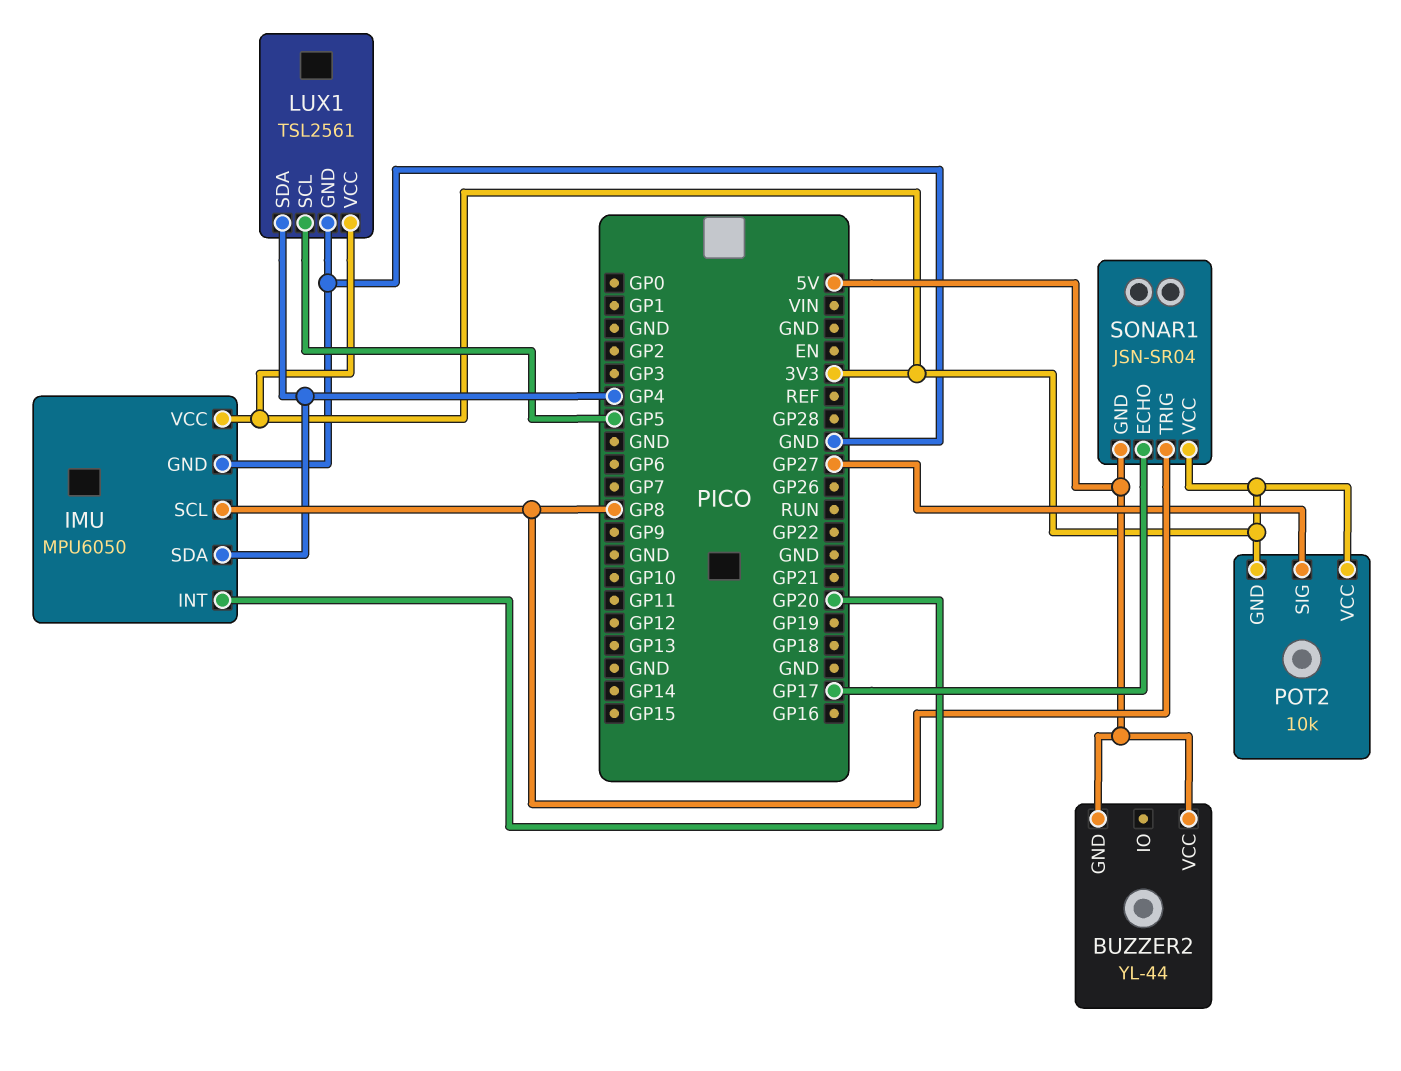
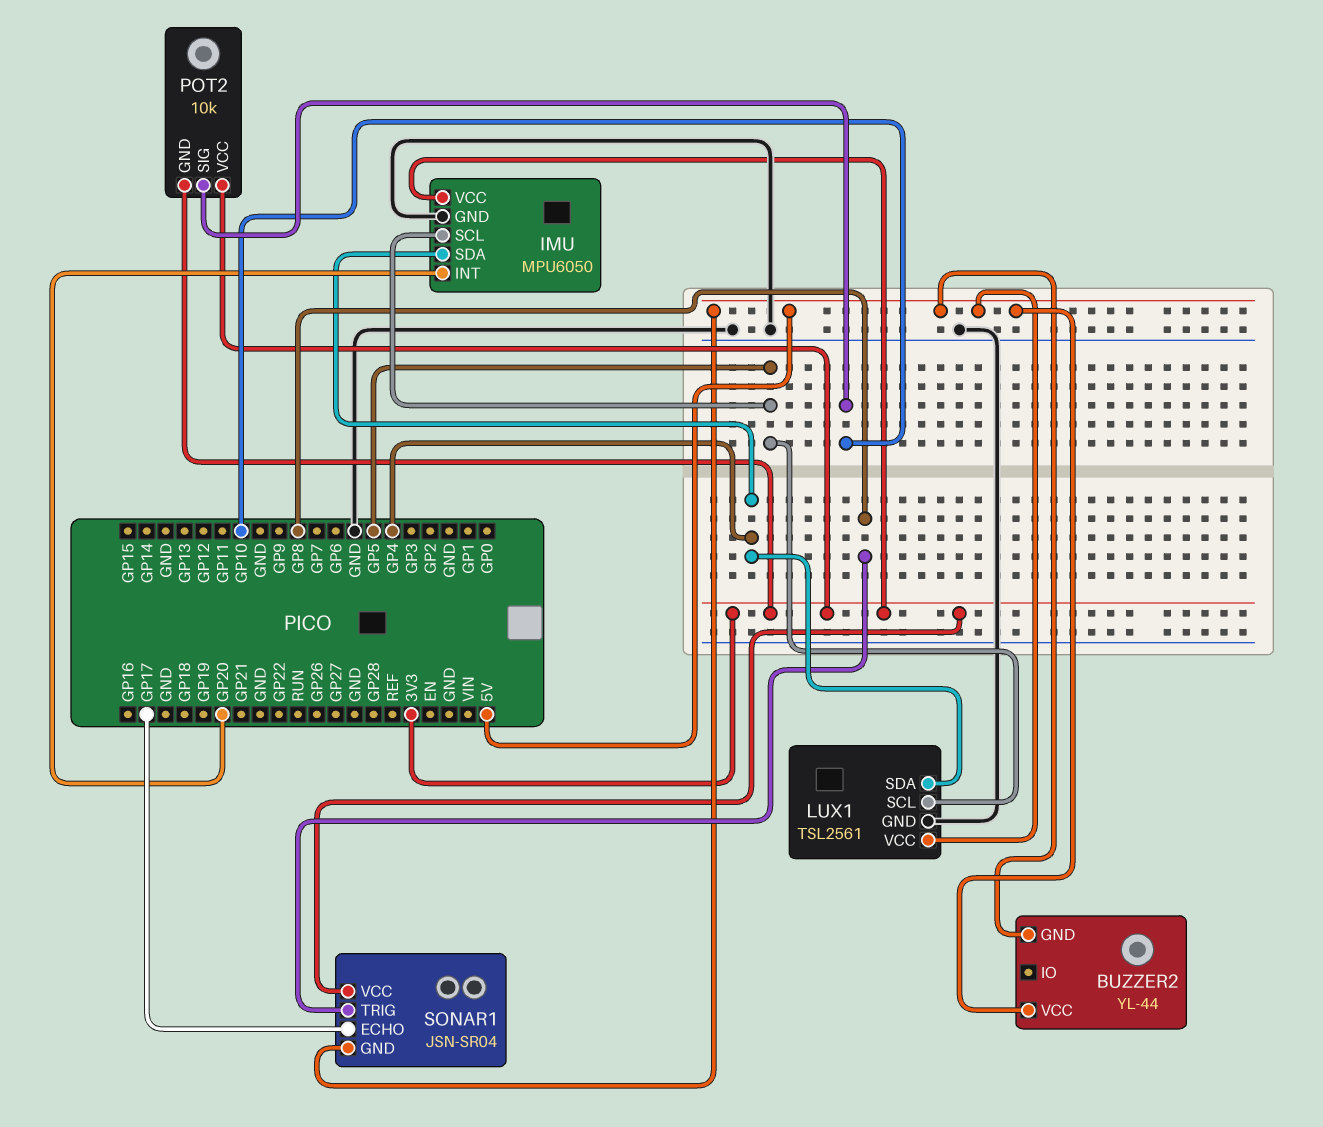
IMU pin SCL: GP8 -> GP5
LUX1 pin VCC: 3V3 -> 5V
POT2 pin SIG: GP27 -> GP10

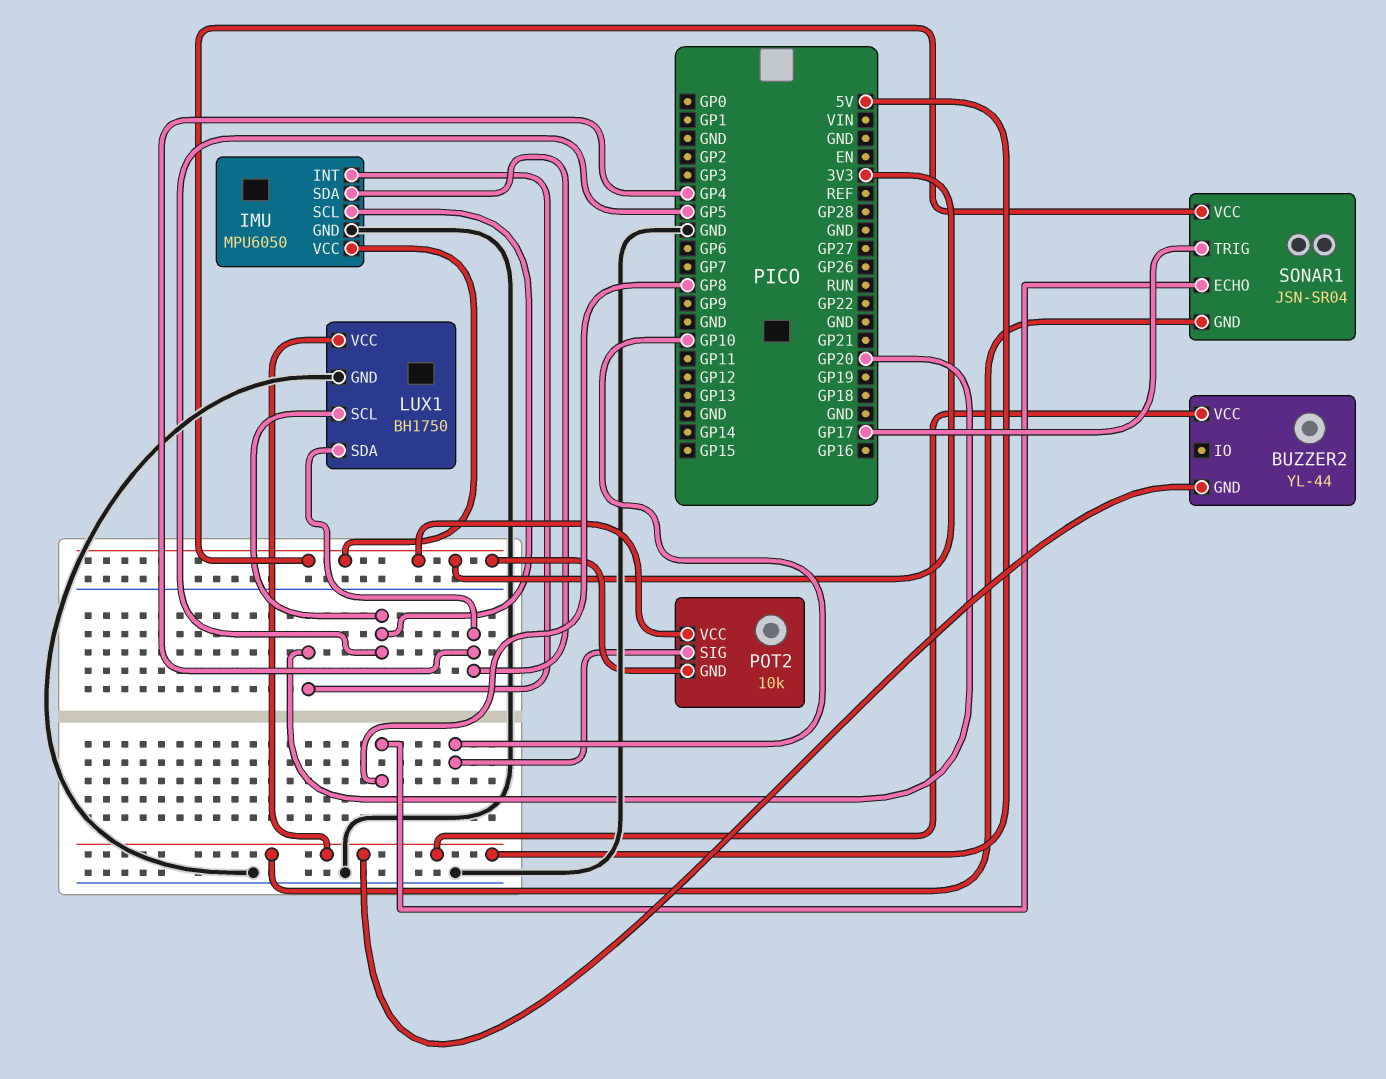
LUX1: TSL2561 -> BH1750
SONAR1 pin ECHO: GP17 -> GP8
SONAR1 pin TRIG: GP8 -> GP17

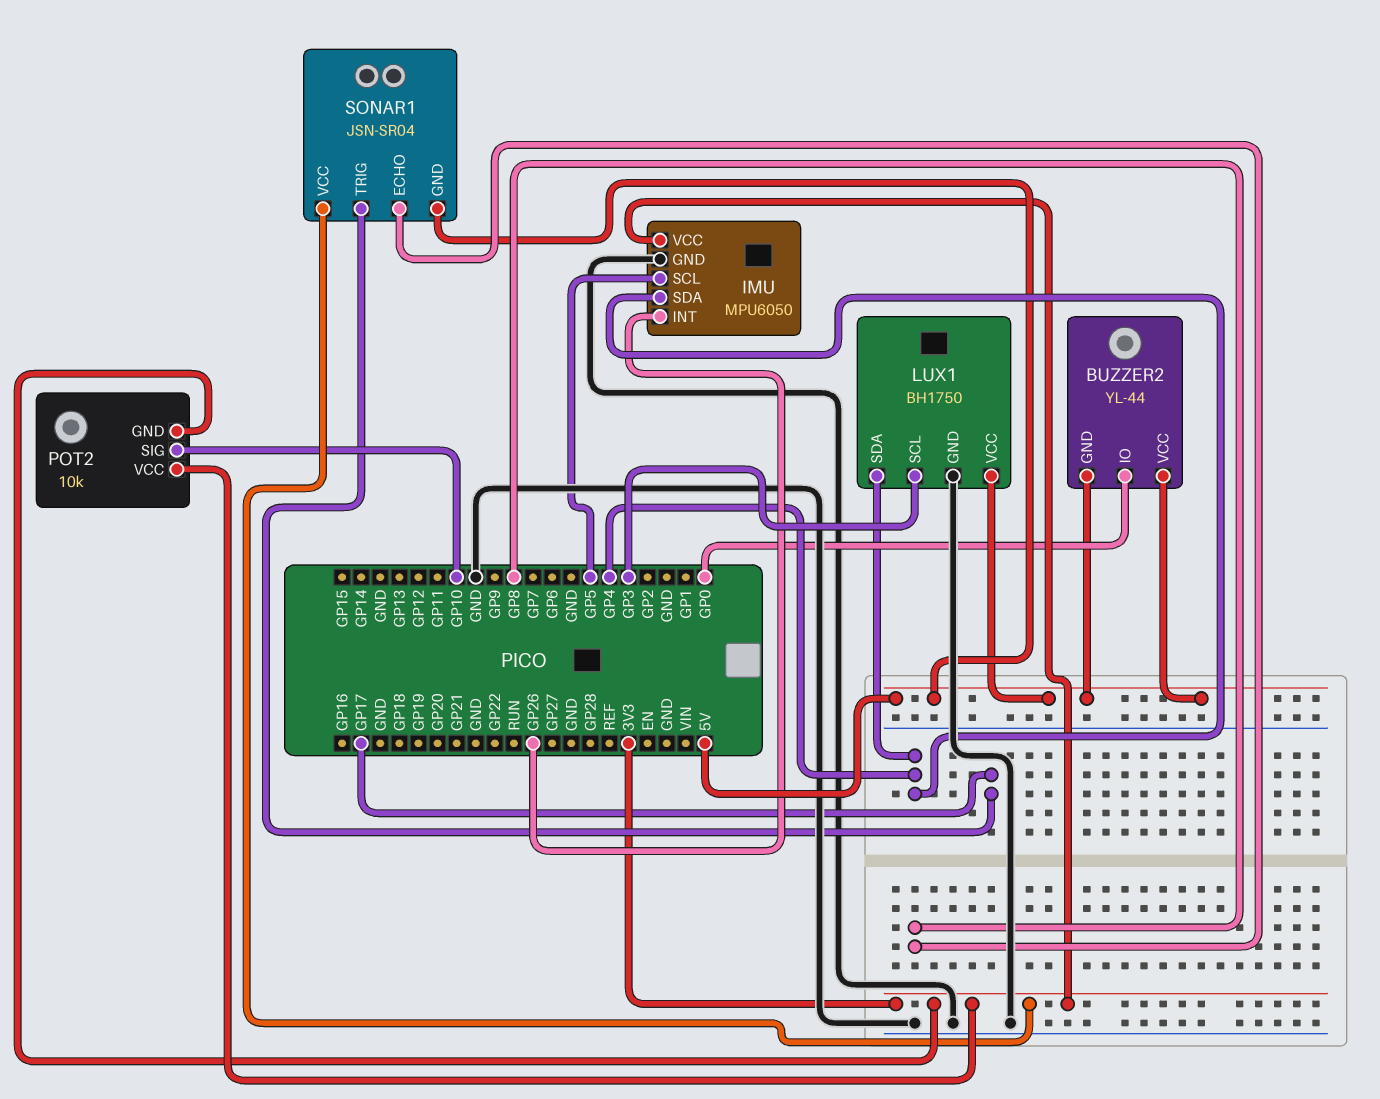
BUZZER2 pin IO: none -> GP0
IMU pin INT: GP20 -> GP26
LUX1 pin SCL: GP5 -> GP3

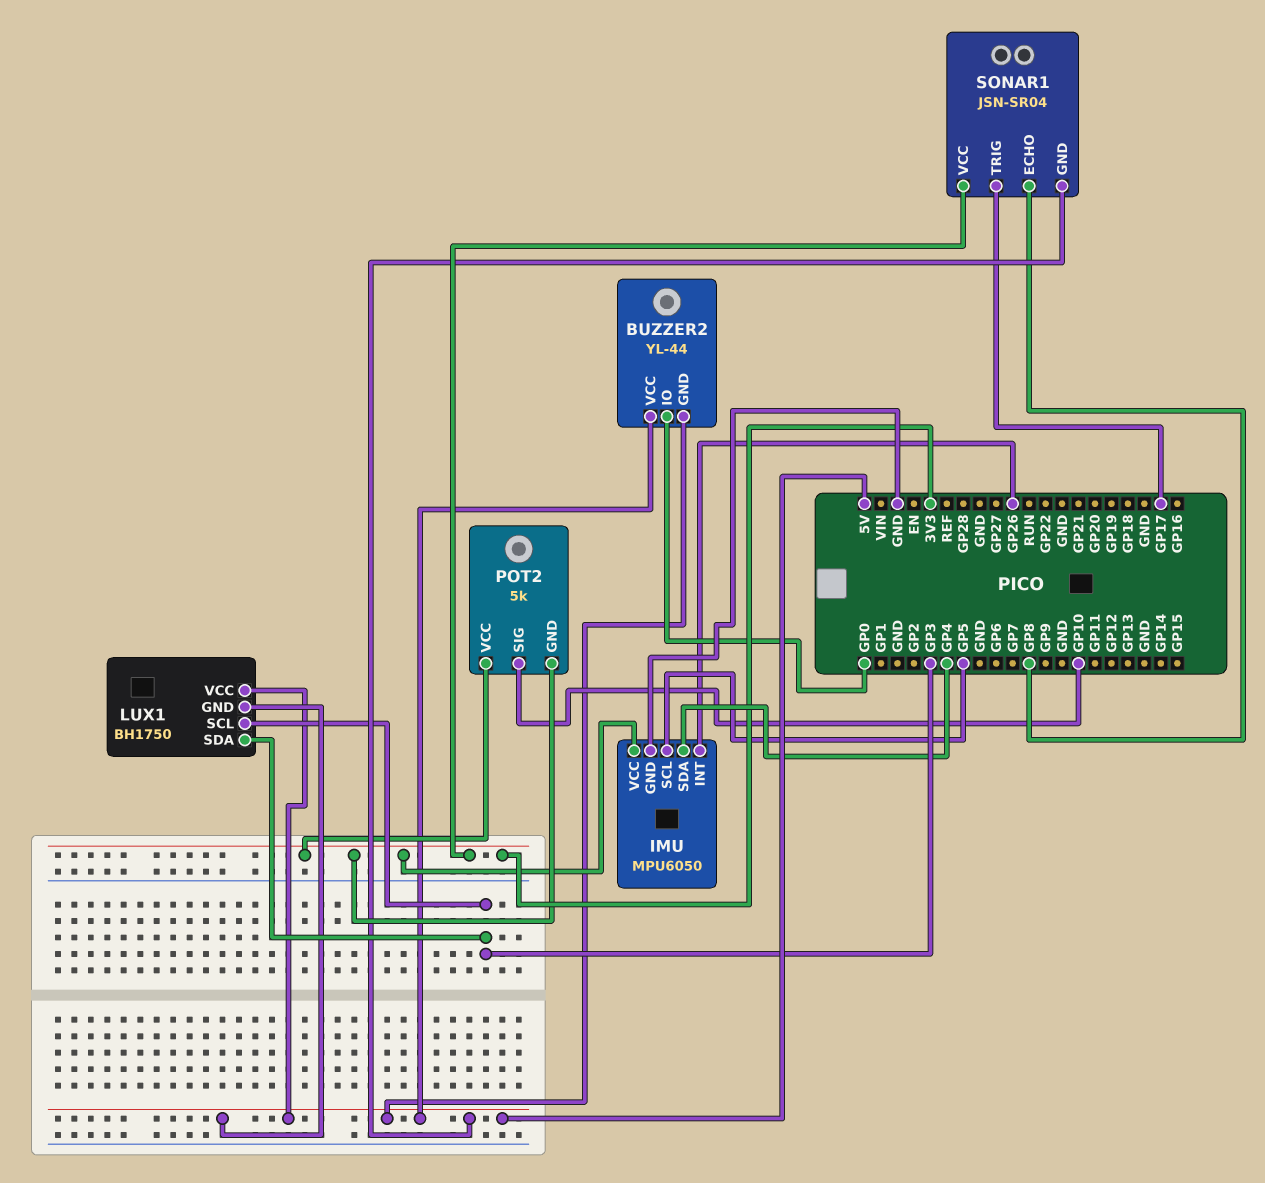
LUX1 pin GND: GND -> 5V
LUX1 pin SDA: GP4 -> GP3
POT2: 10k -> 5k

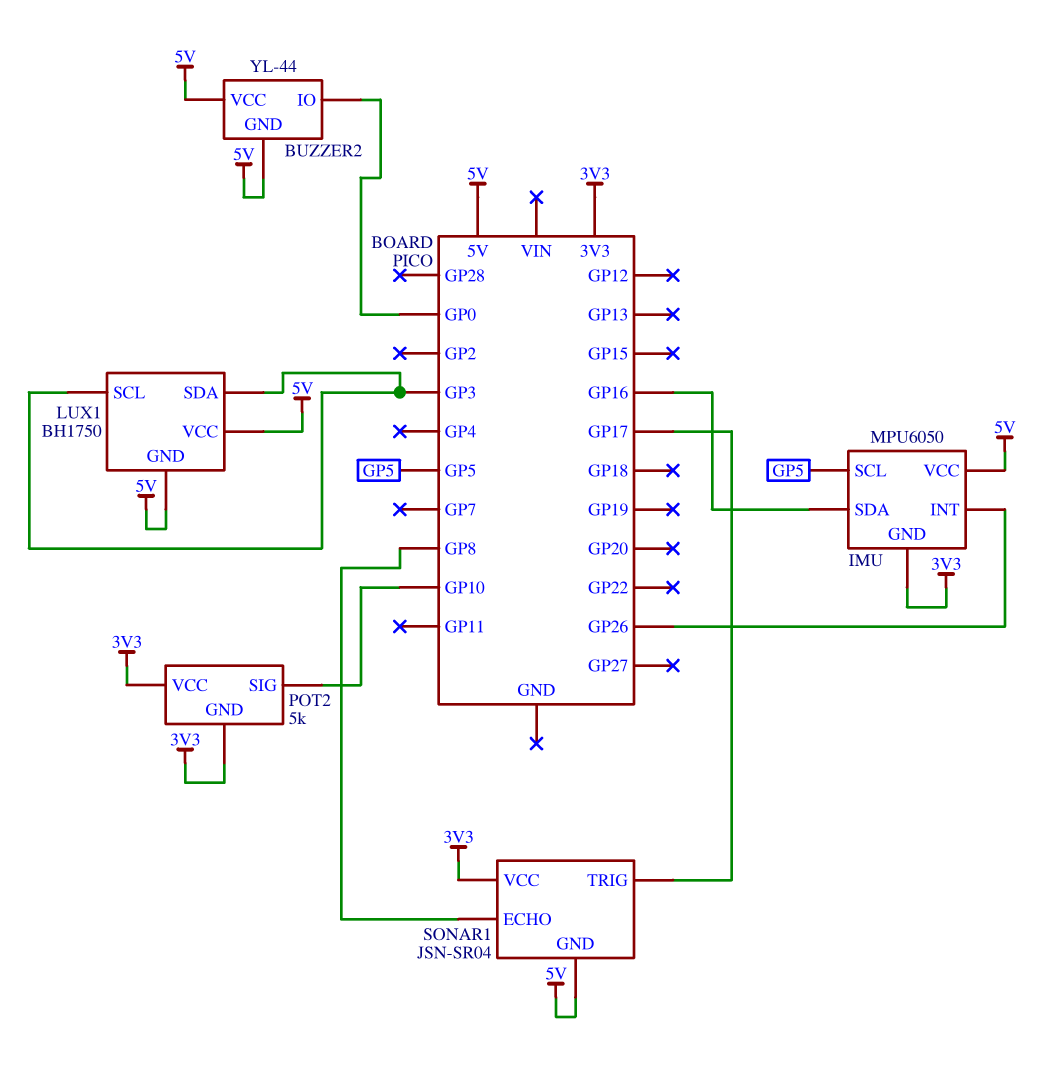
IMU pin GND: GND -> 3V3
IMU pin SDA: GP4 -> GP16
IMU pin VCC: 3V3 -> 5V

